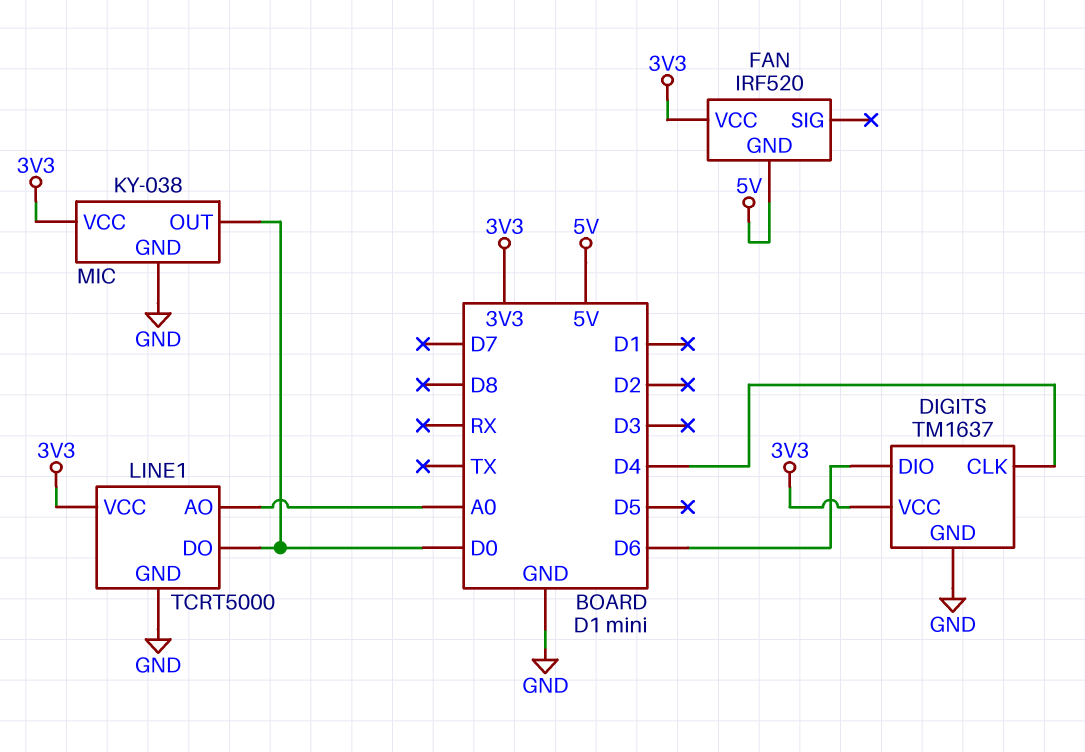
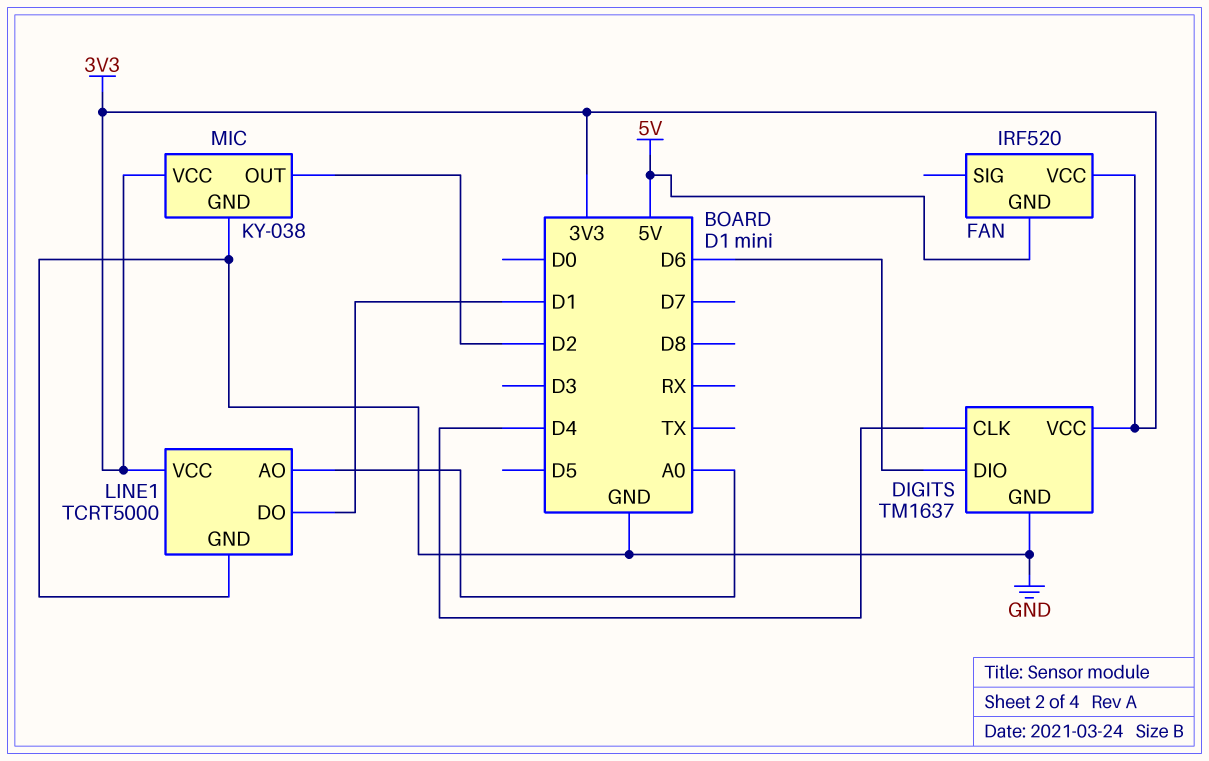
LINE1 pin DO: D0 -> D1
MIC pin OUT: D0 -> D2

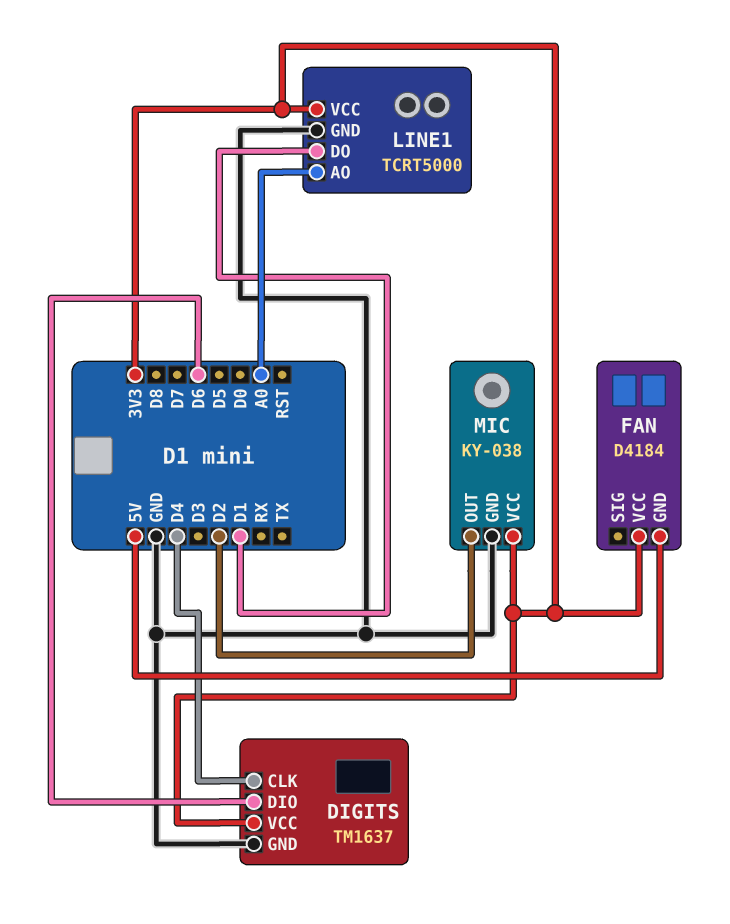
FAN: IRF520 -> D4184

